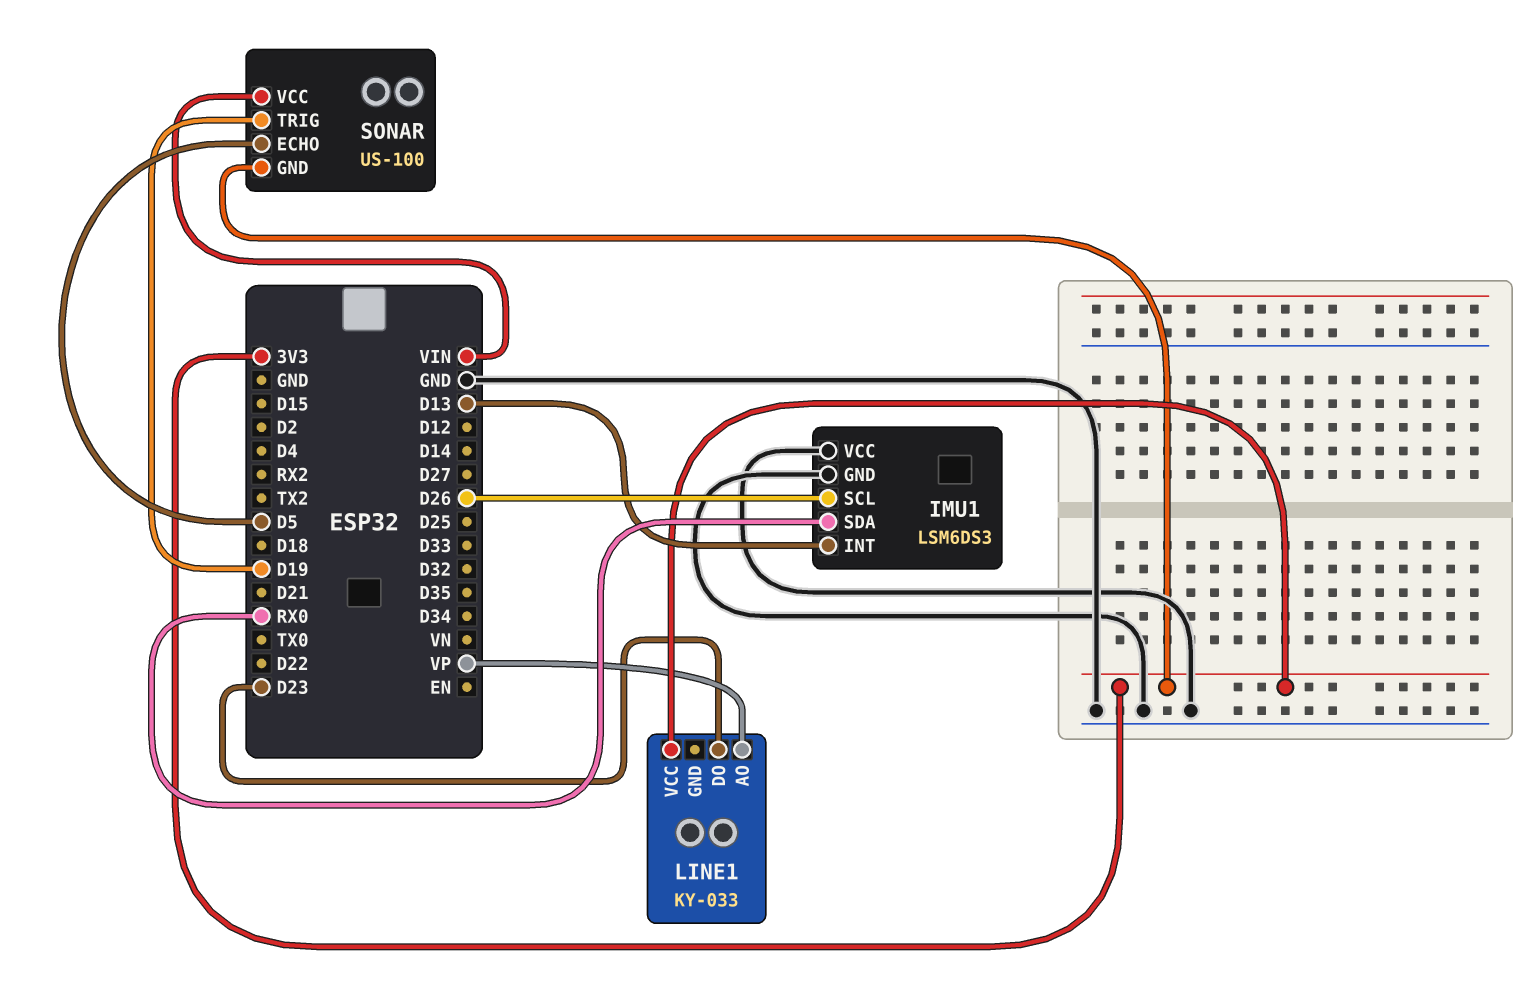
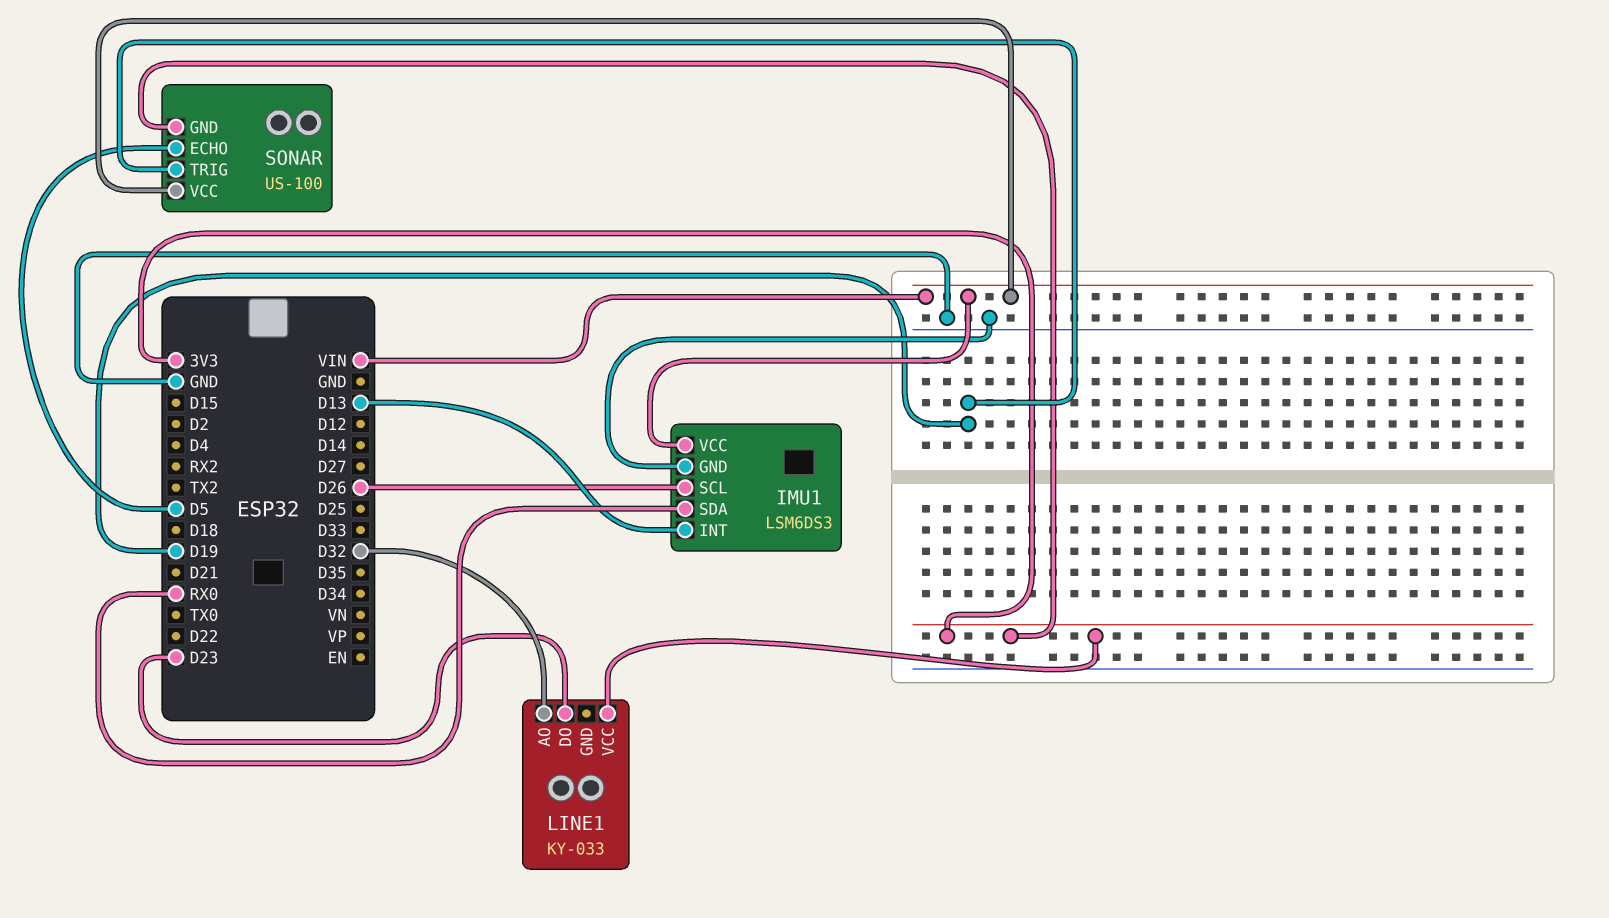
IMU1 pin VCC: GND -> VIN
LINE1 pin AO: VP -> D32

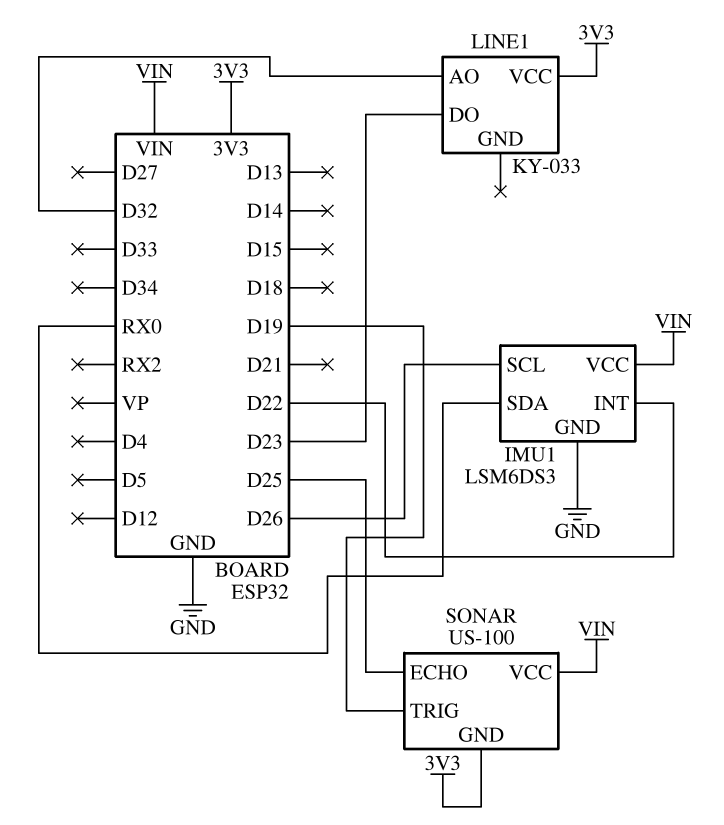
IMU1 pin INT: D13 -> D22
SONAR pin ECHO: D5 -> D25

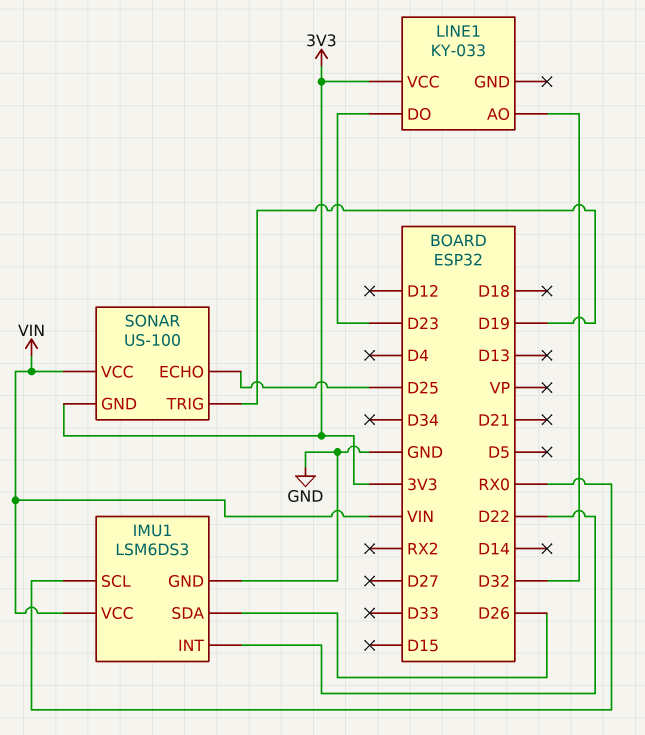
IMU1 pin SCL: D26 -> RX0
IMU1 pin SDA: RX0 -> D26

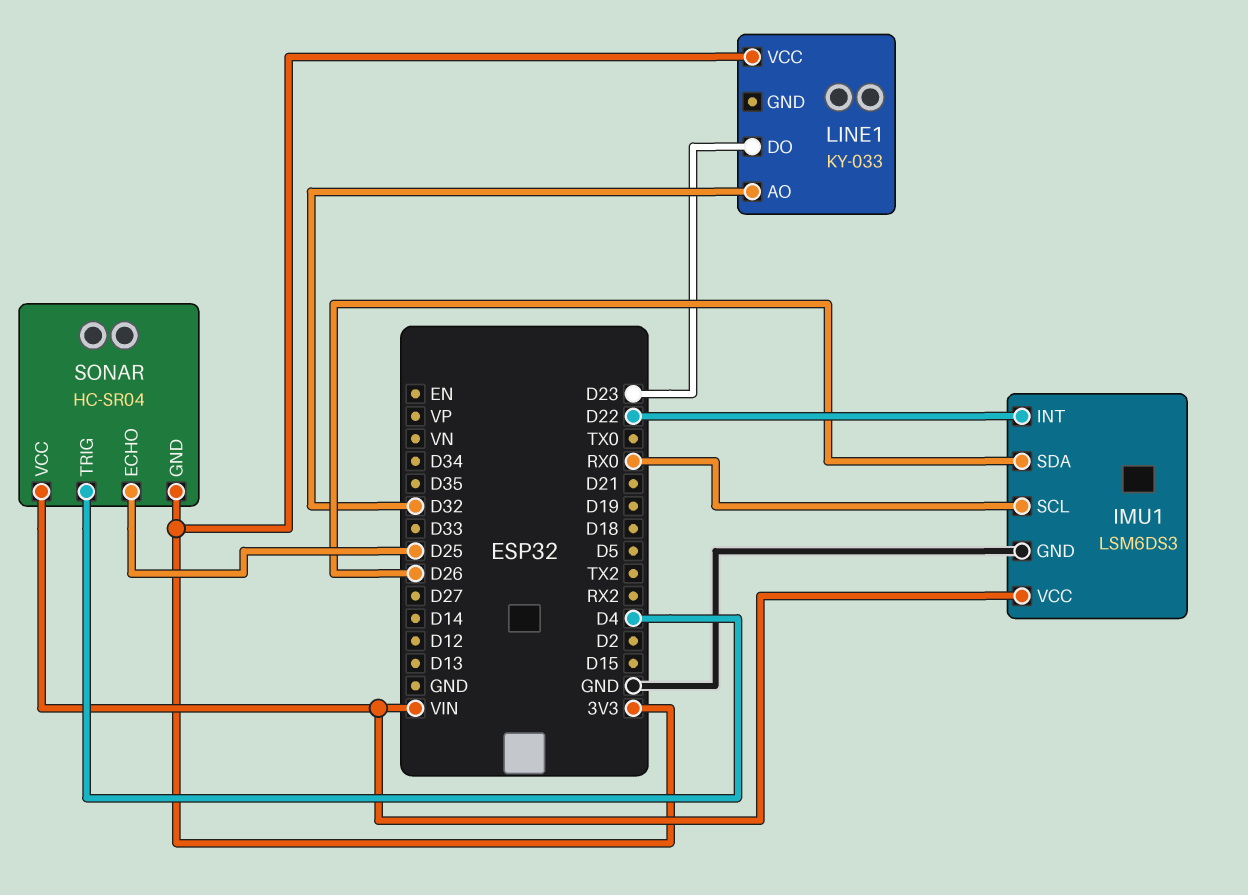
SONAR: US-100 -> HC-SR04
SONAR pin TRIG: D19 -> D4

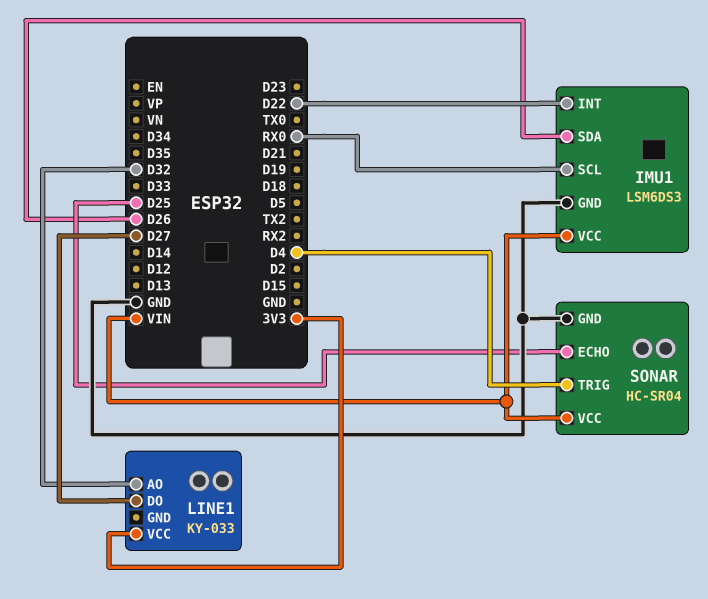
LINE1 pin DO: D23 -> D27
SONAR pin GND: 3V3 -> GND

